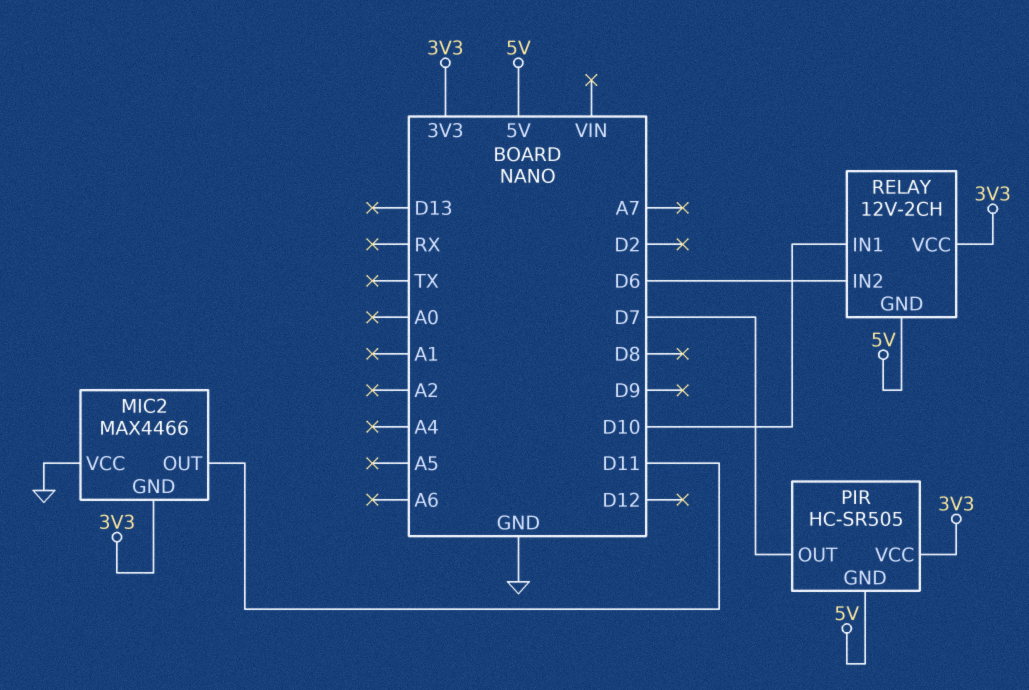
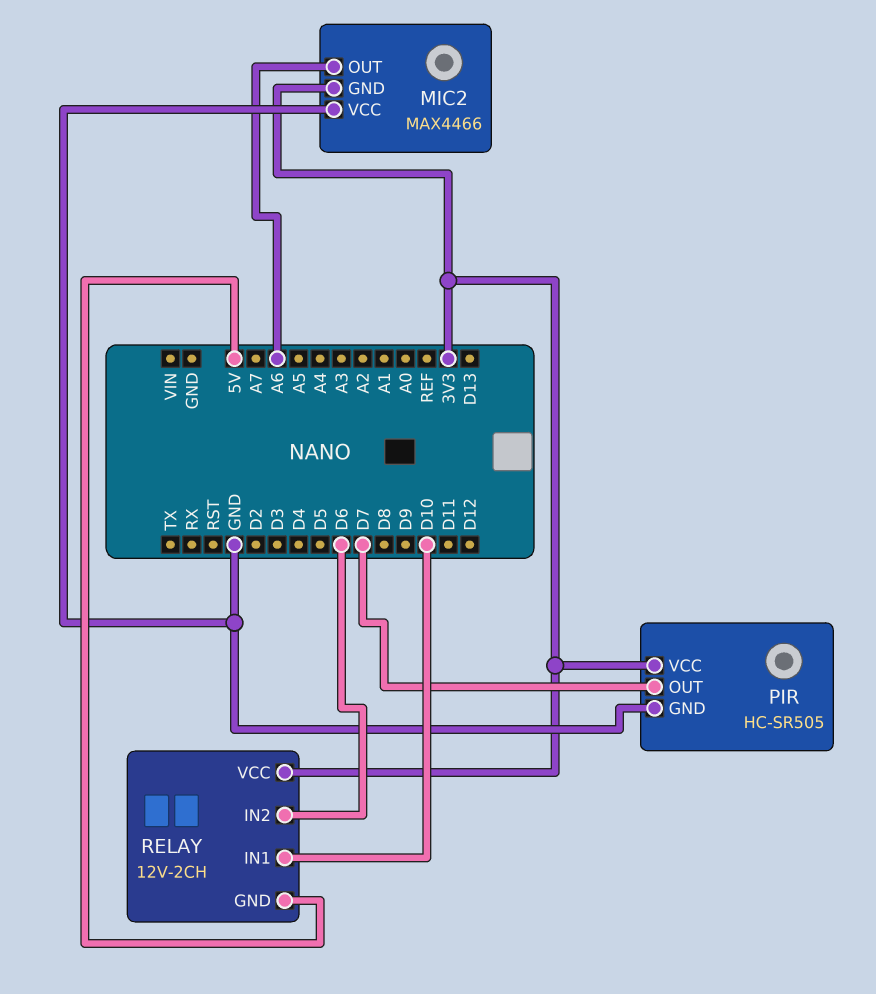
MIC2 pin OUT: D11 -> A6
PIR pin GND: 5V -> GND

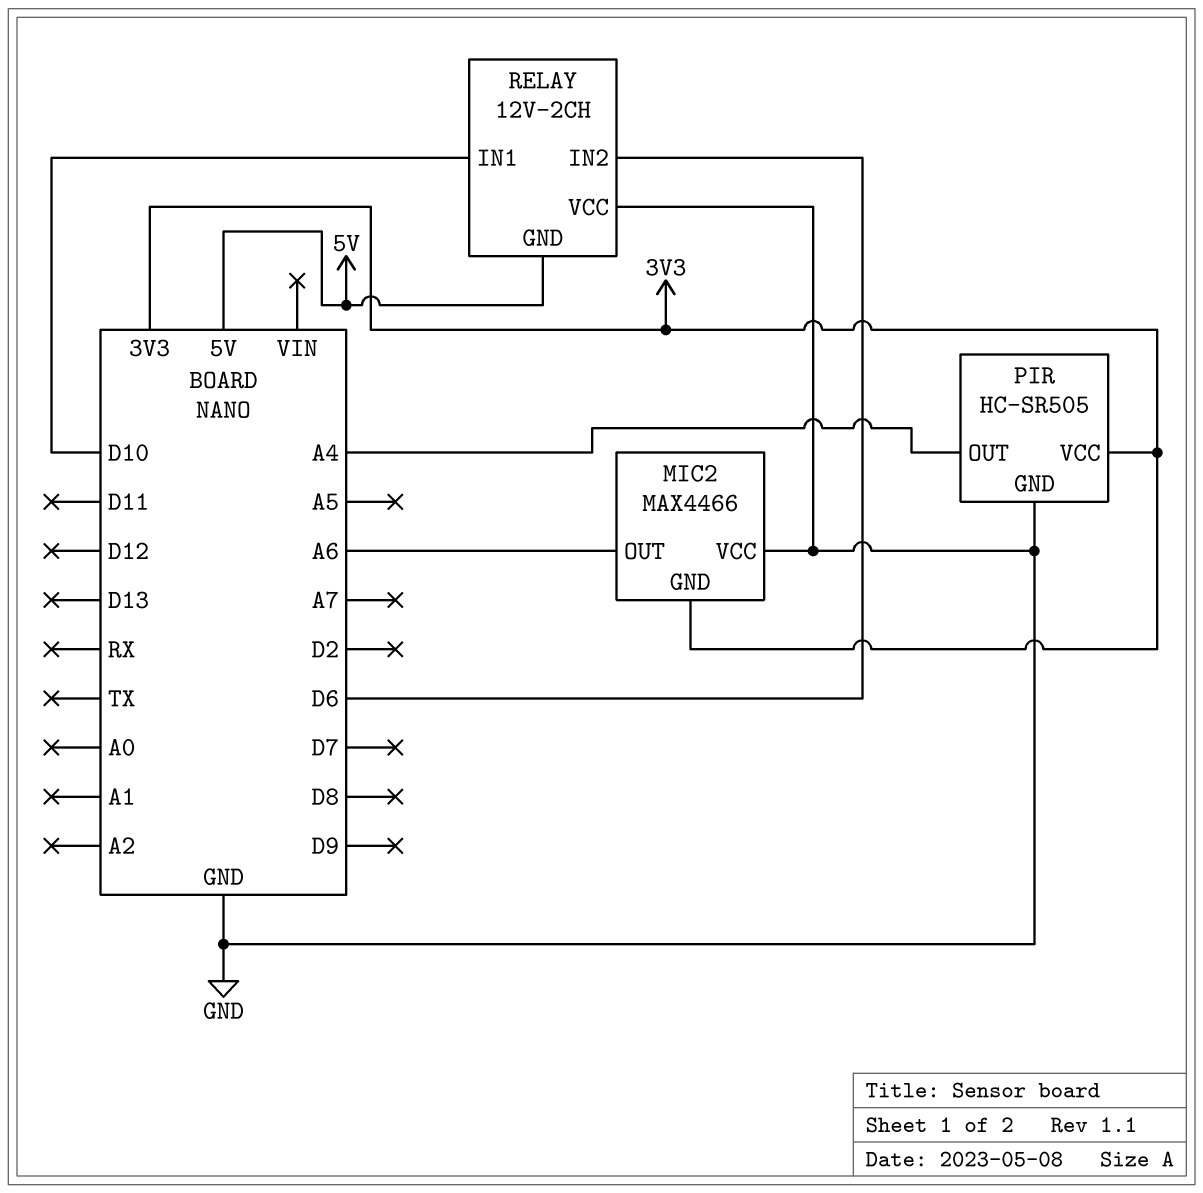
PIR pin OUT: D7 -> A4
RELAY pin VCC: 3V3 -> GND

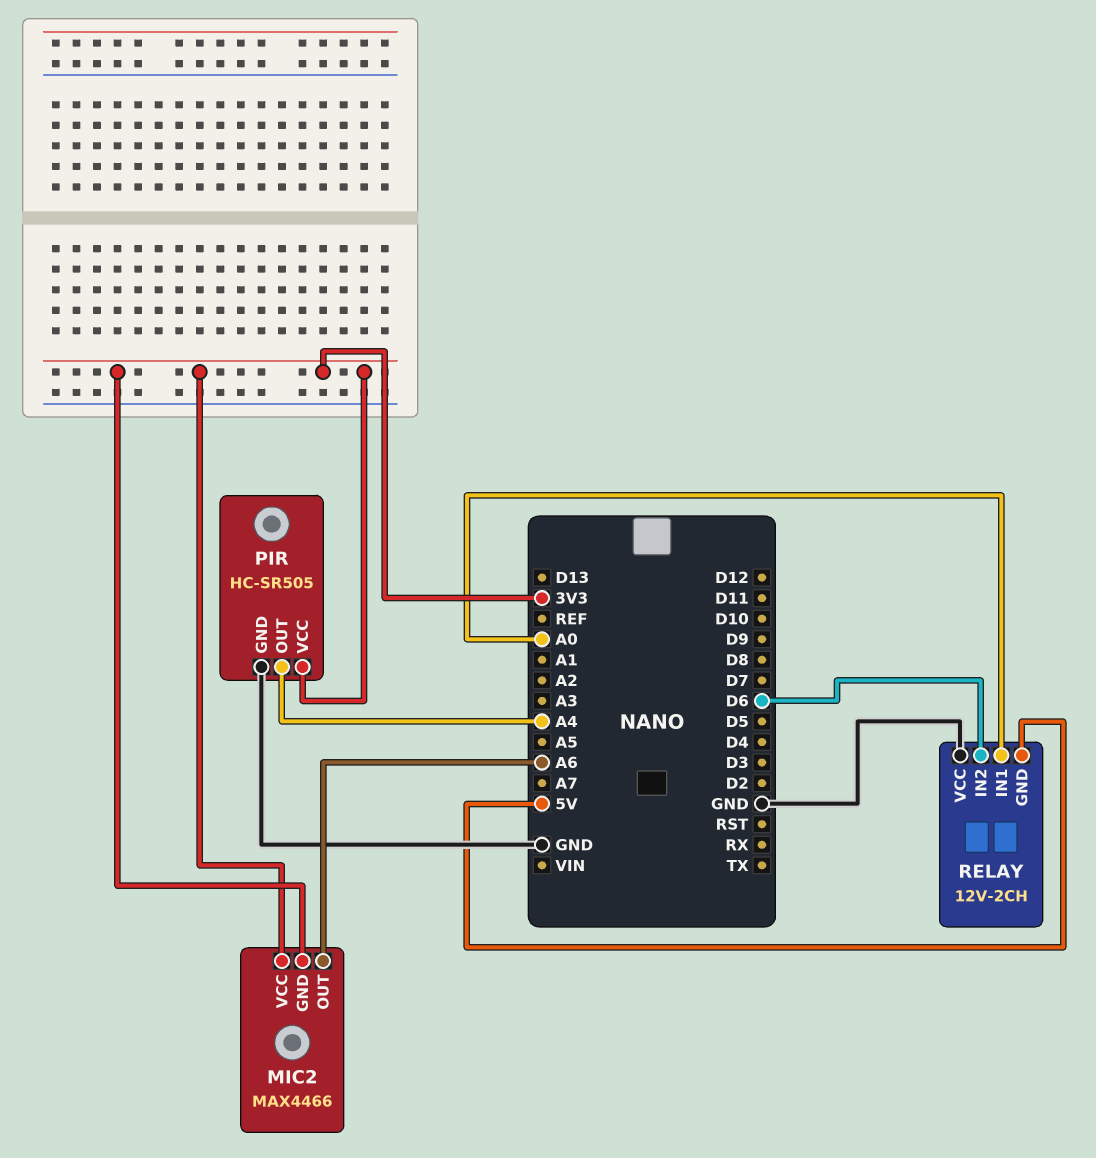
MIC2 pin VCC: GND -> 3V3
RELAY pin IN1: D10 -> A0

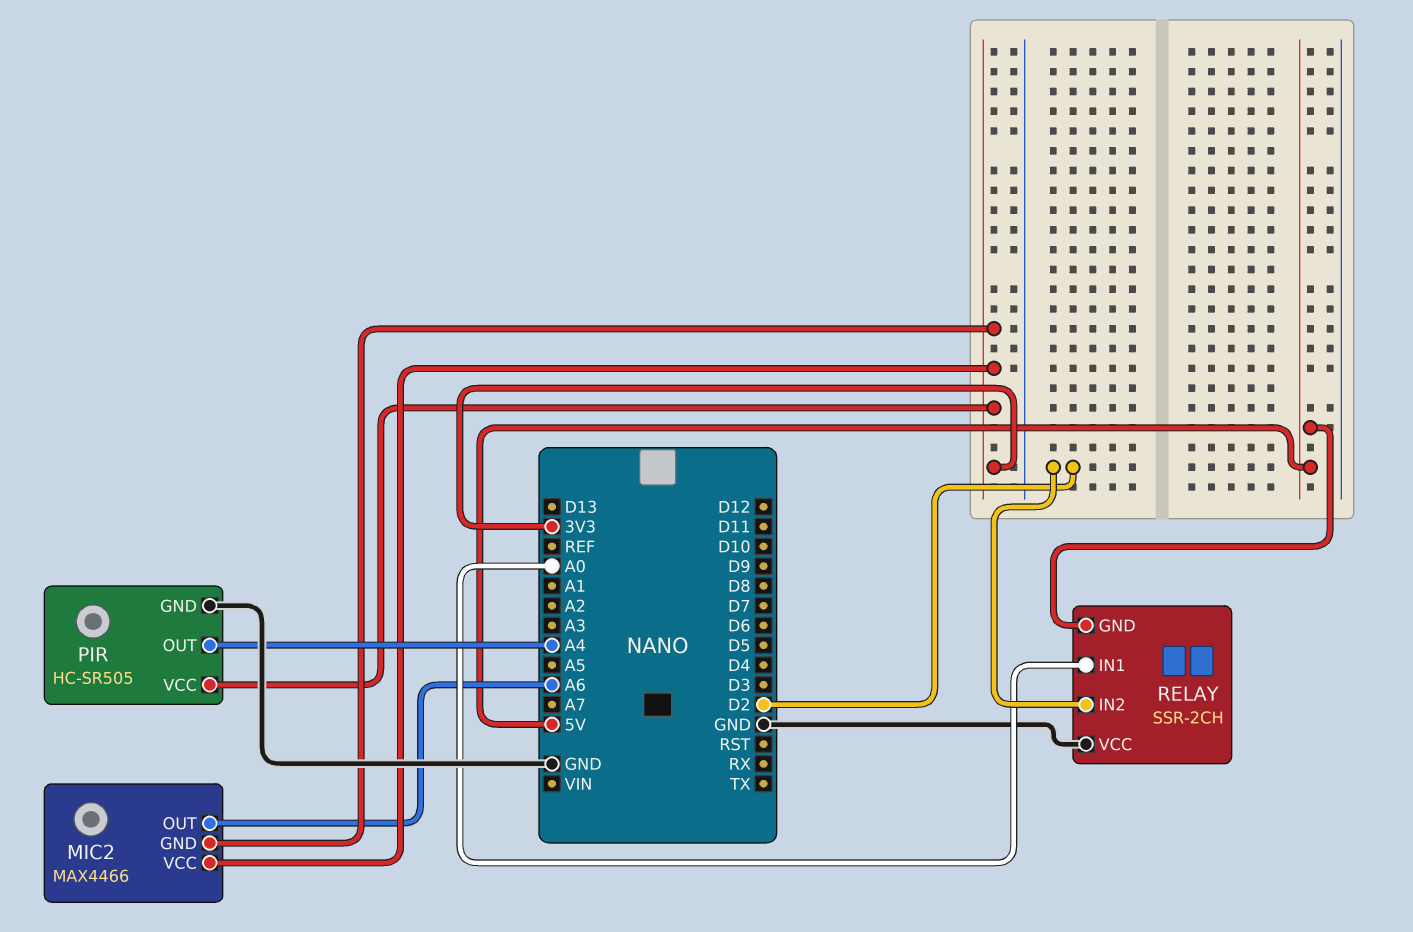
RELAY: 12V-2CH -> SSR-2CH
RELAY pin IN2: D6 -> D2

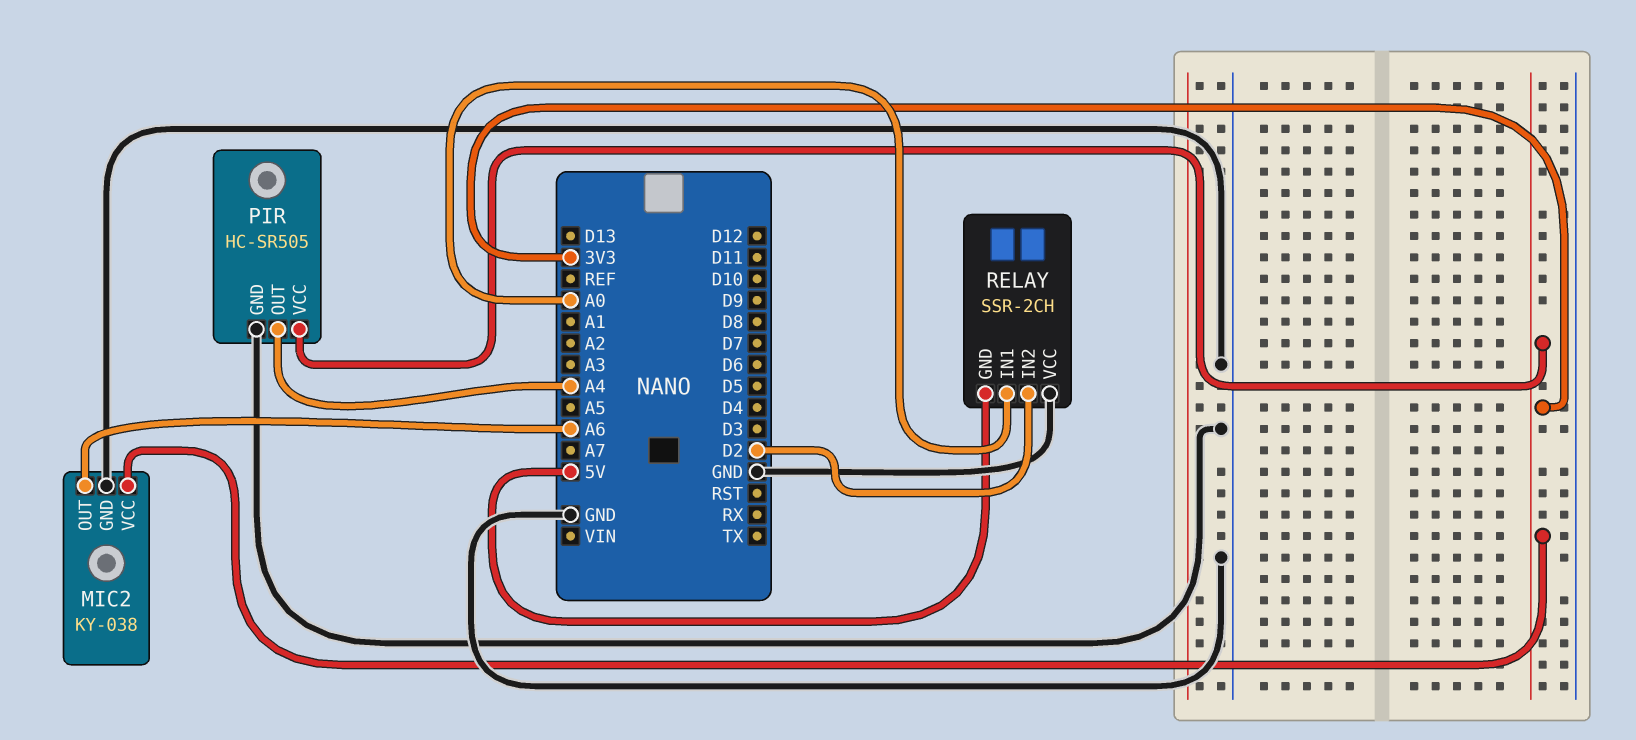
MIC2: MAX4466 -> KY-038
MIC2 pin GND: 3V3 -> GND

